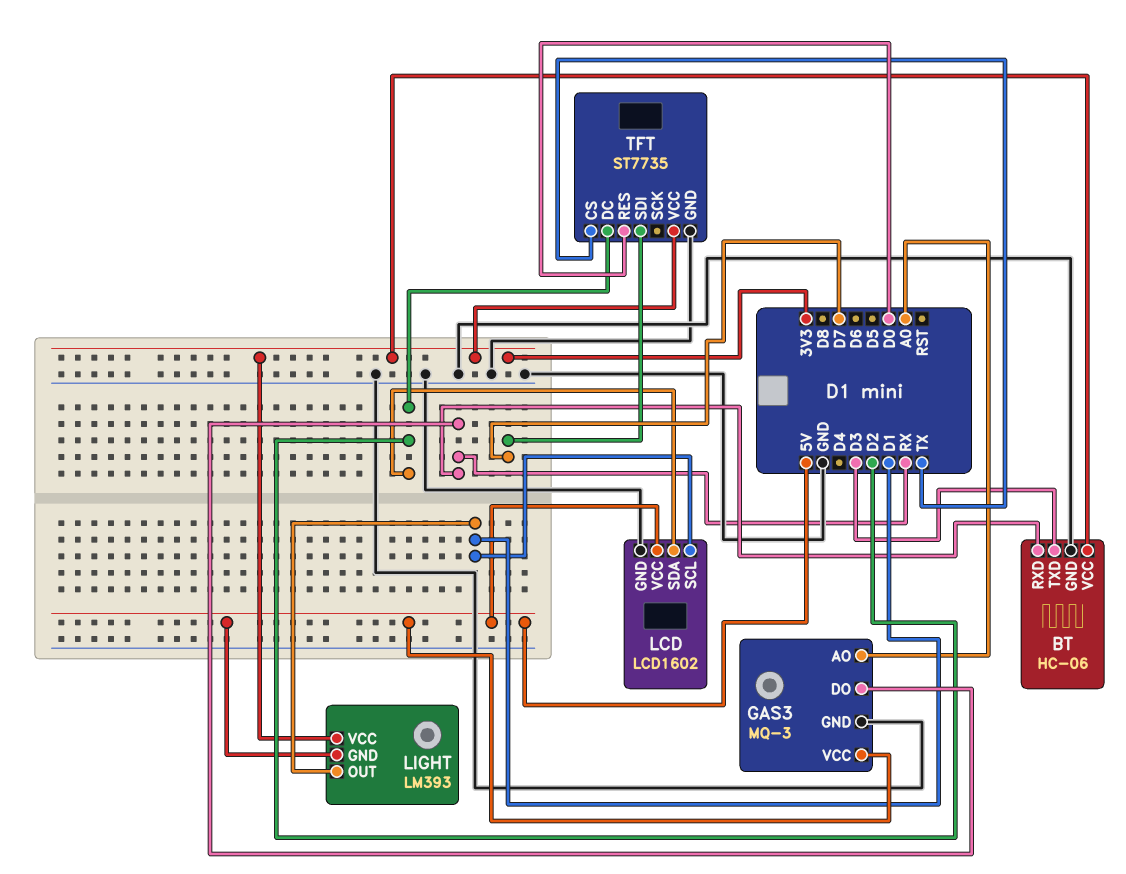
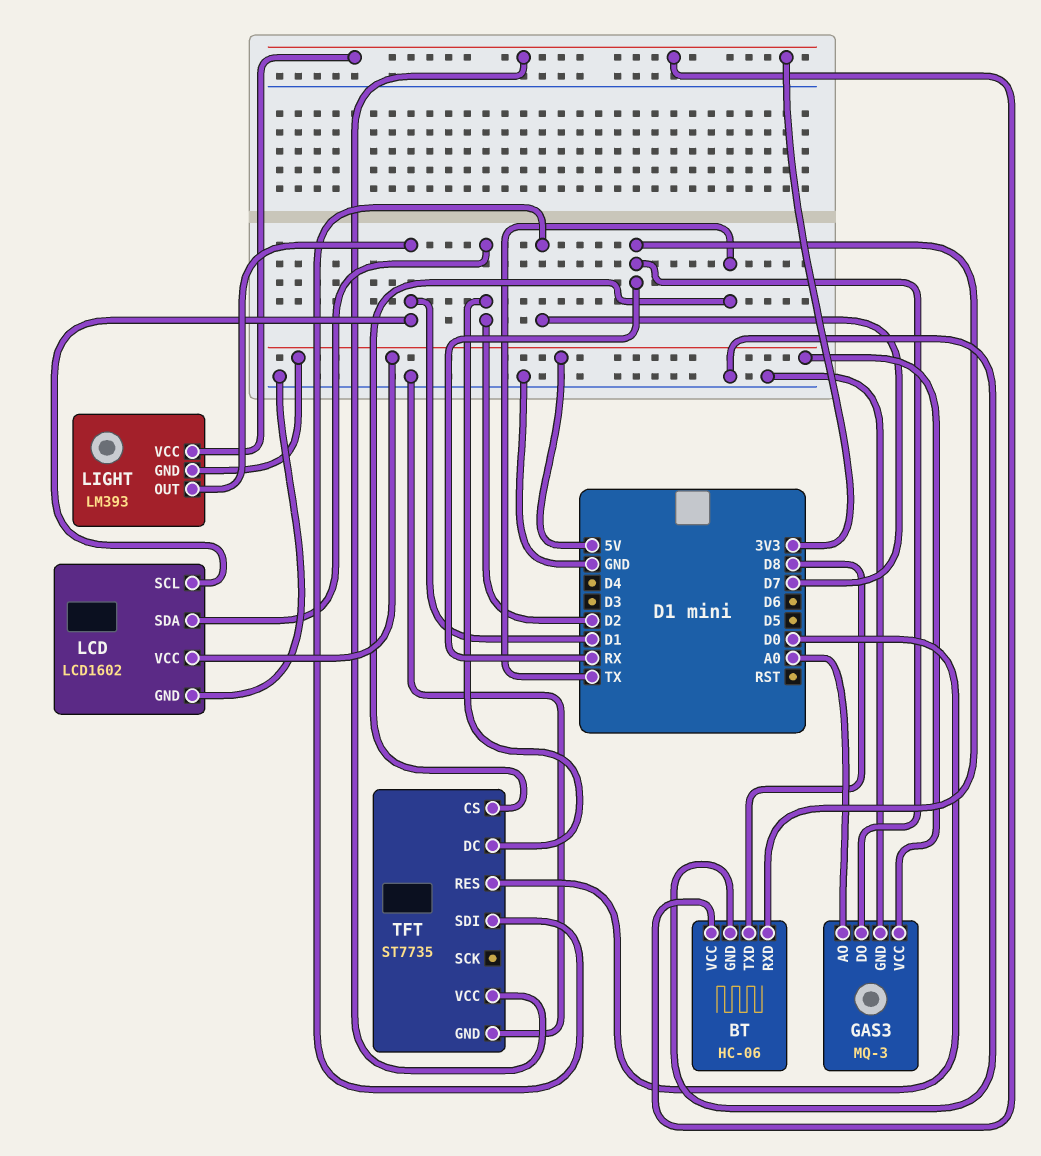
BT pin TXD: D3 -> D8

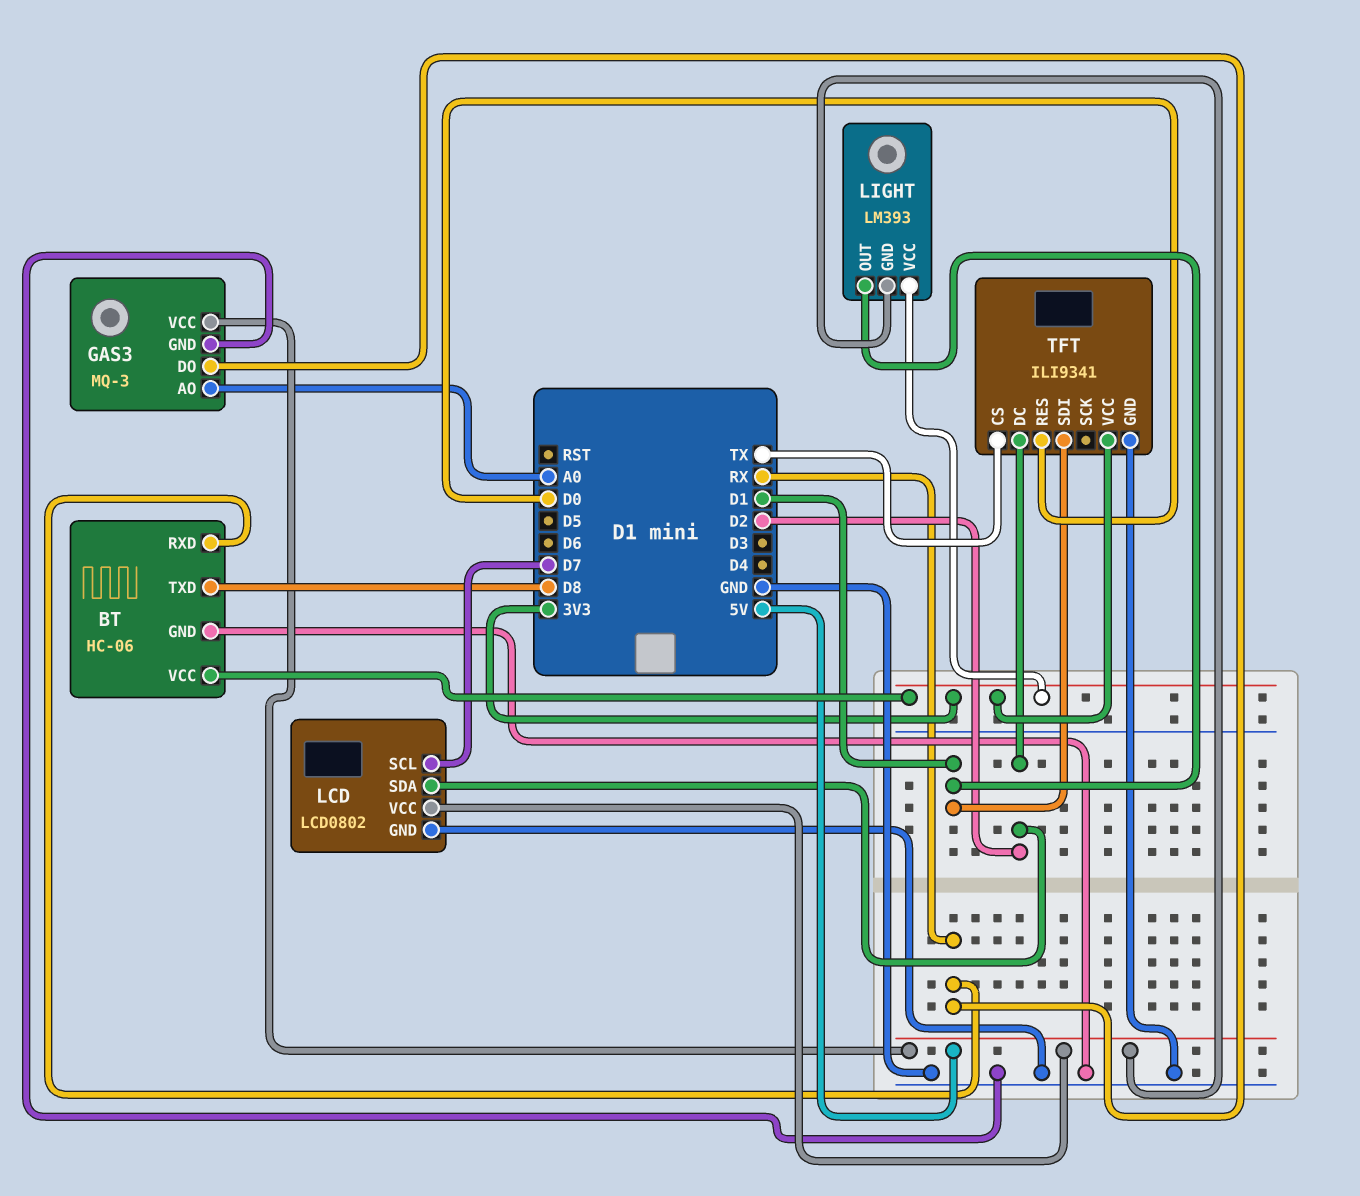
LCD: LCD1602 -> LCD0802
LCD pin SCL: D1 -> D7
TFT: ST7735 -> ILI9341
TFT pin SDI: D7 -> D1

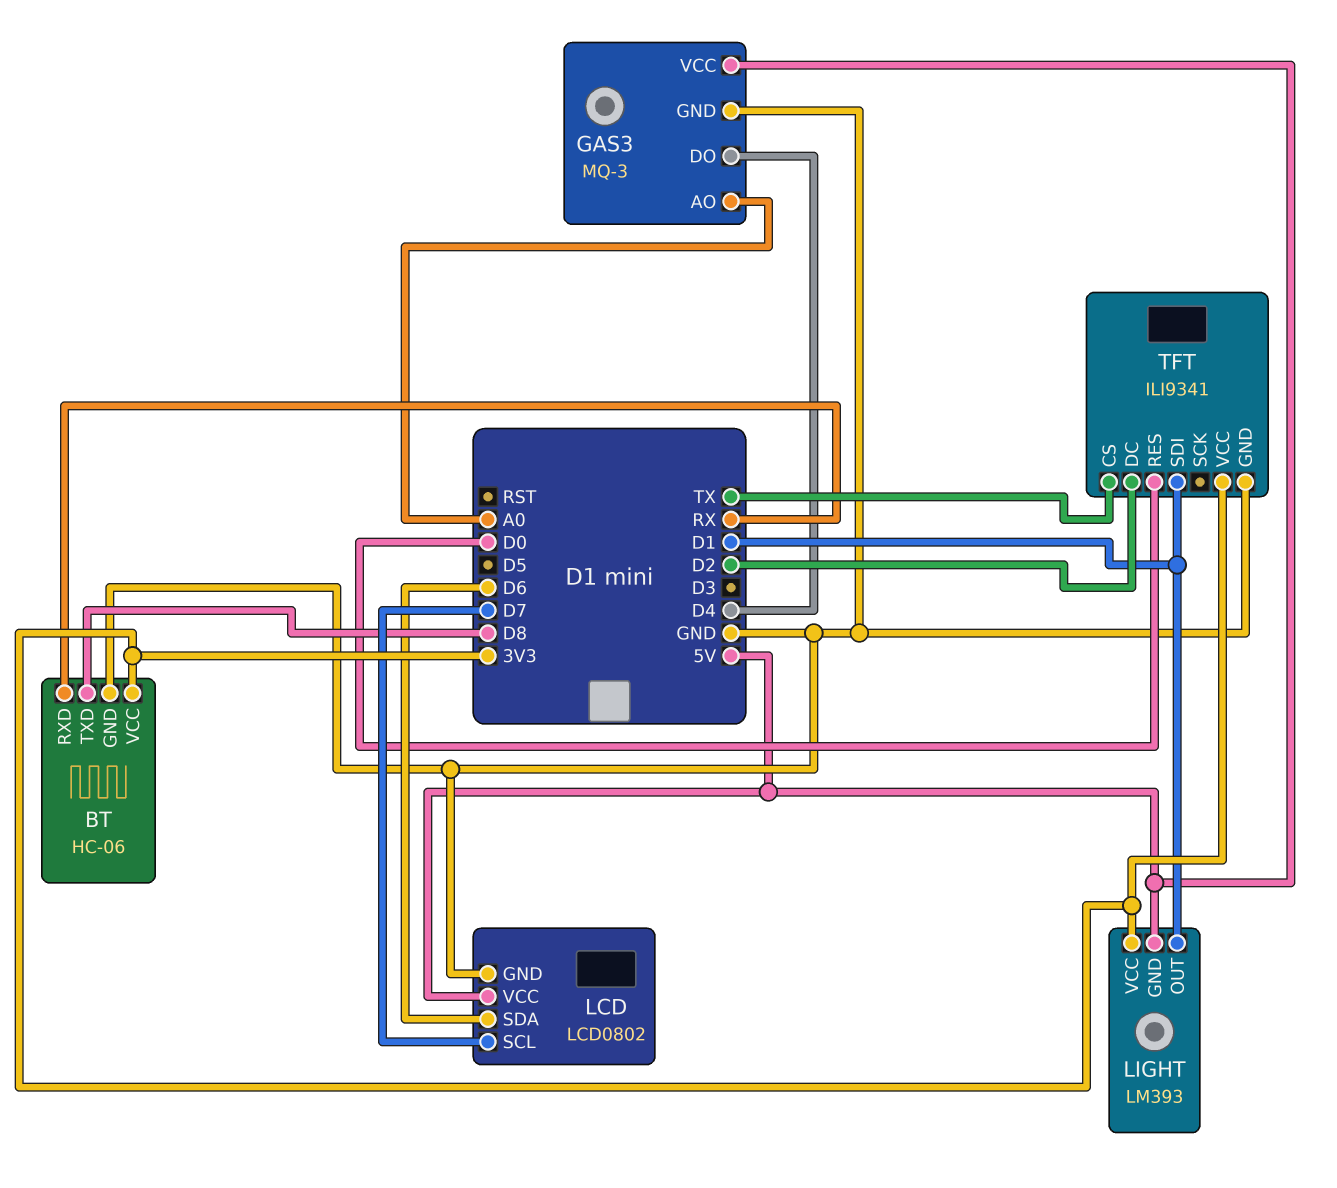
GAS3 pin DO: RX -> D4
LCD pin SDA: D2 -> D6

